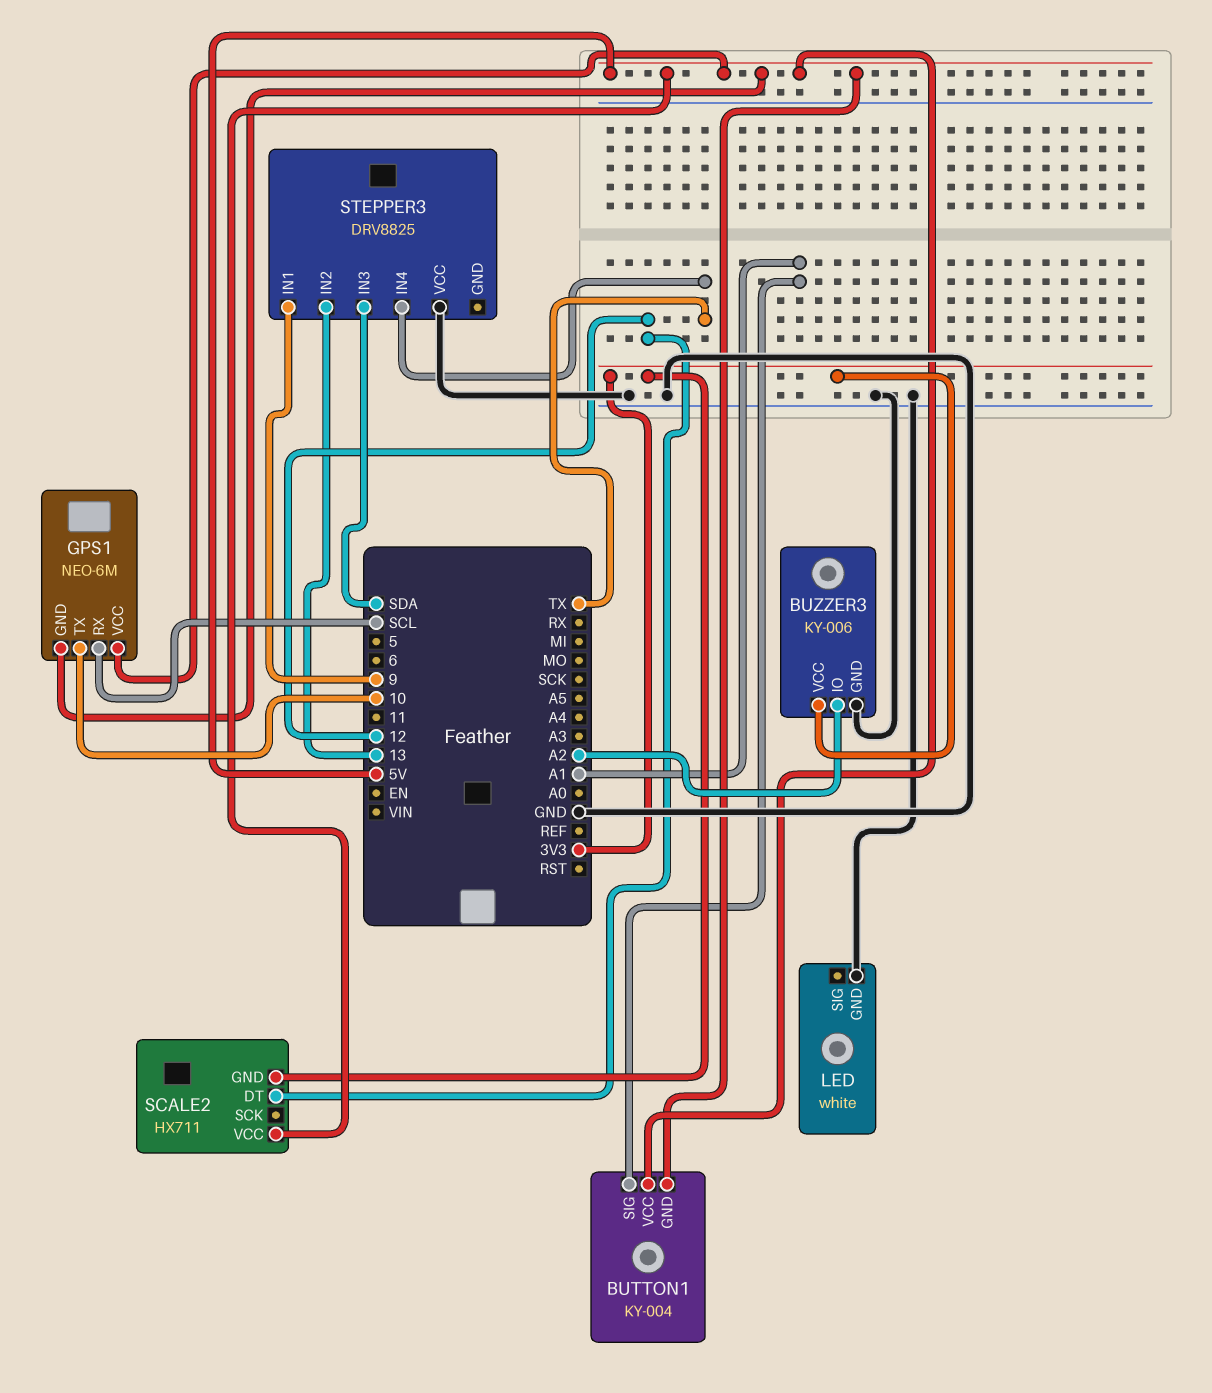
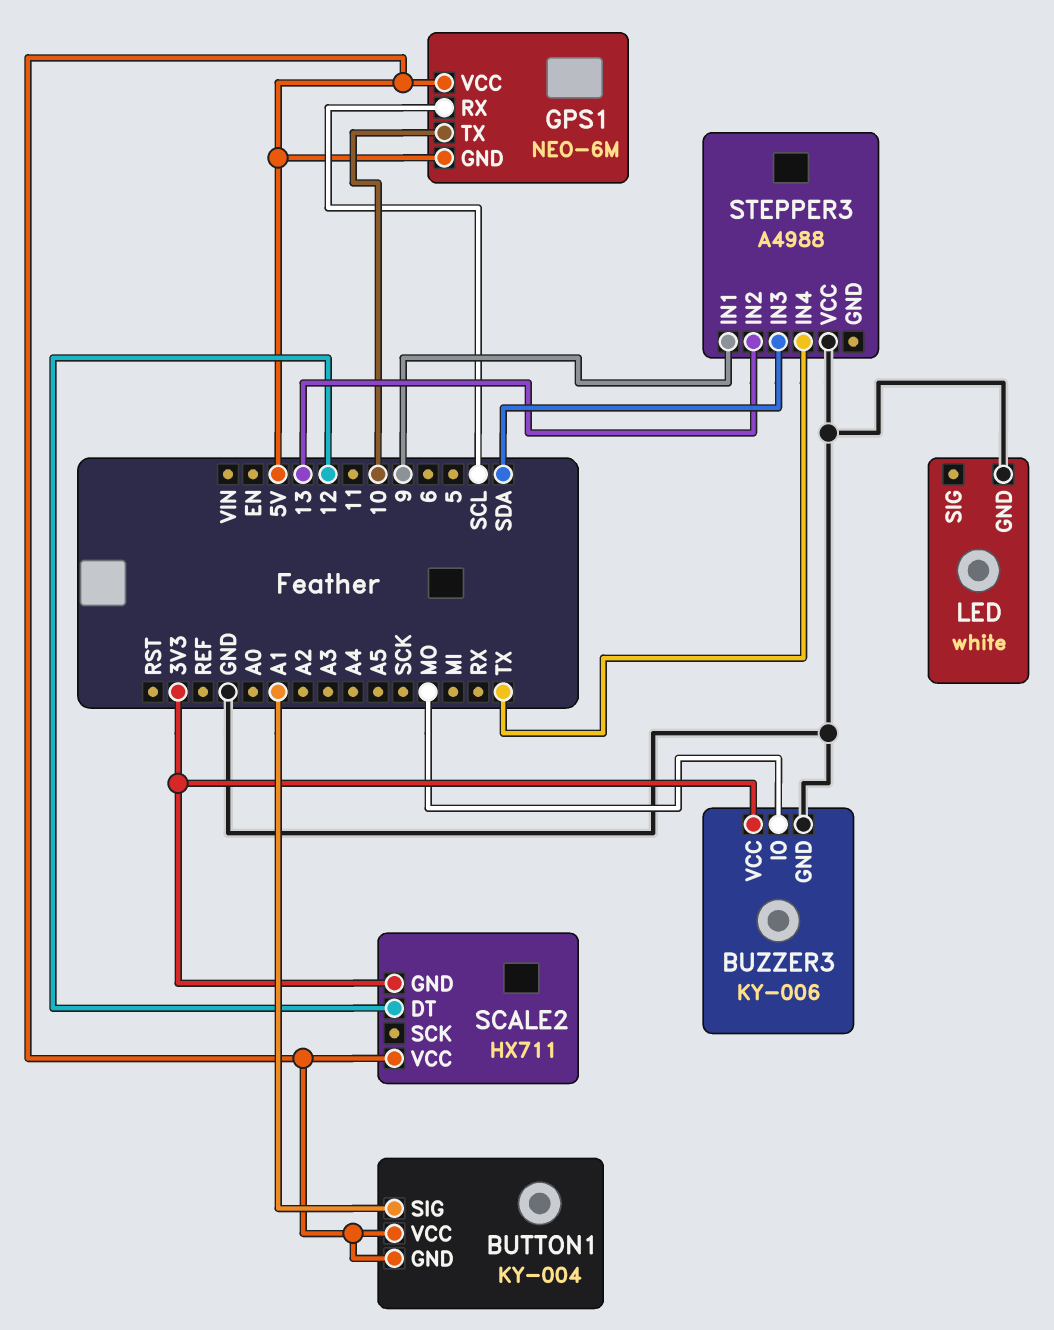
BUZZER3 pin IO: A2 -> MO
STEPPER3: DRV8825 -> A4988

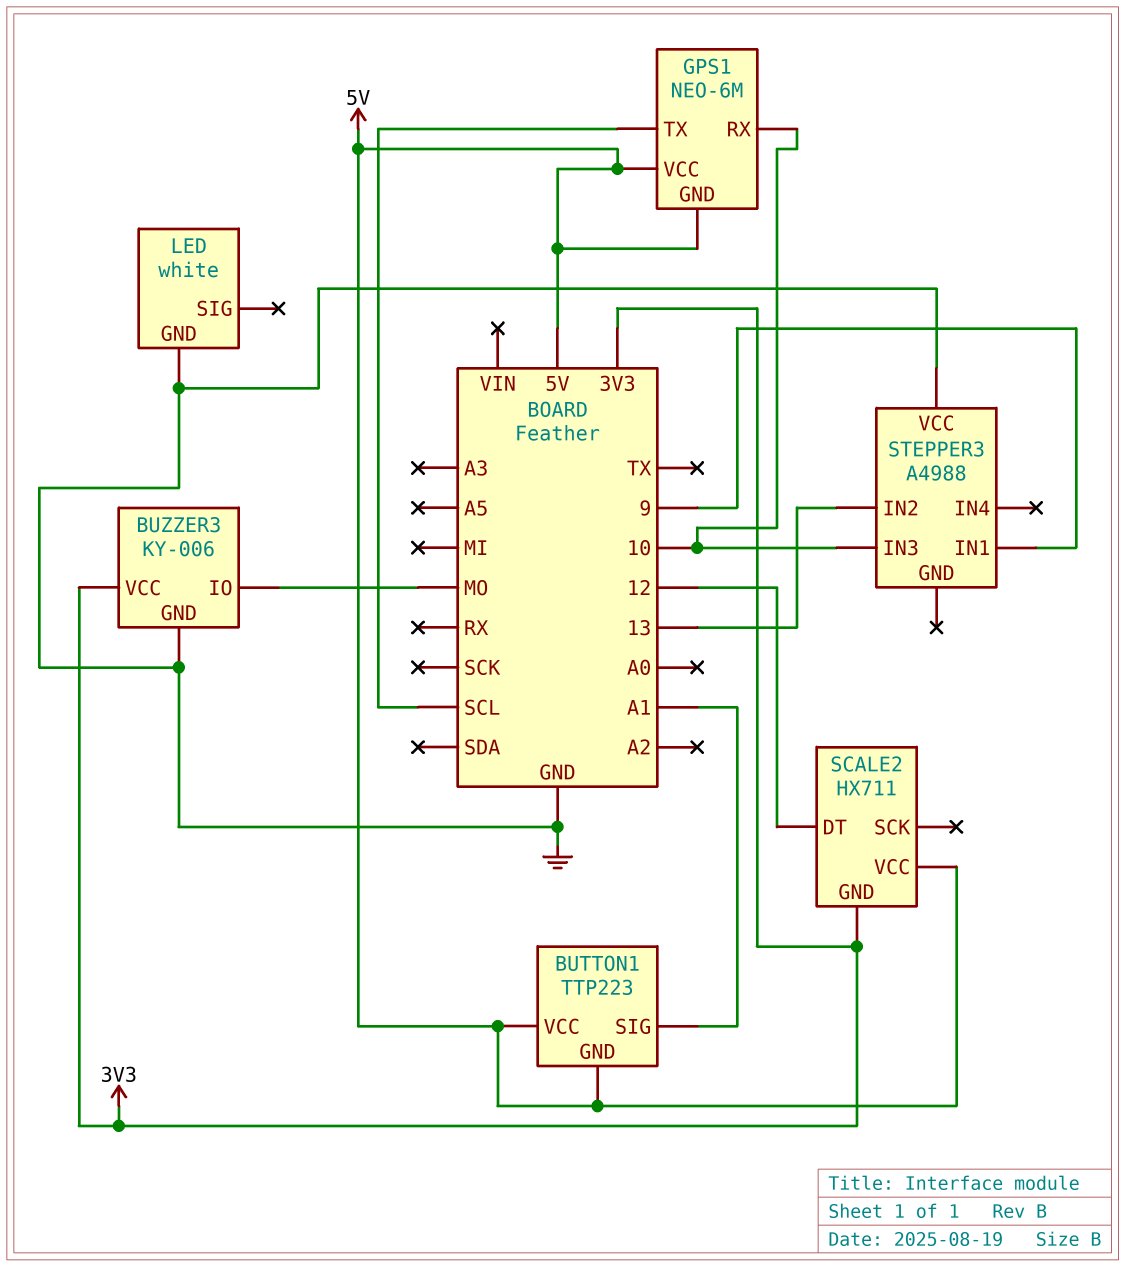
BUTTON1: KY-004 -> TTP223
GPS1 pin RX: SCL -> 10
GPS1 pin TX: 10 -> SCL
STEPPER3 pin IN3: SDA -> 10
STEPPER3 pin IN4: TX -> none

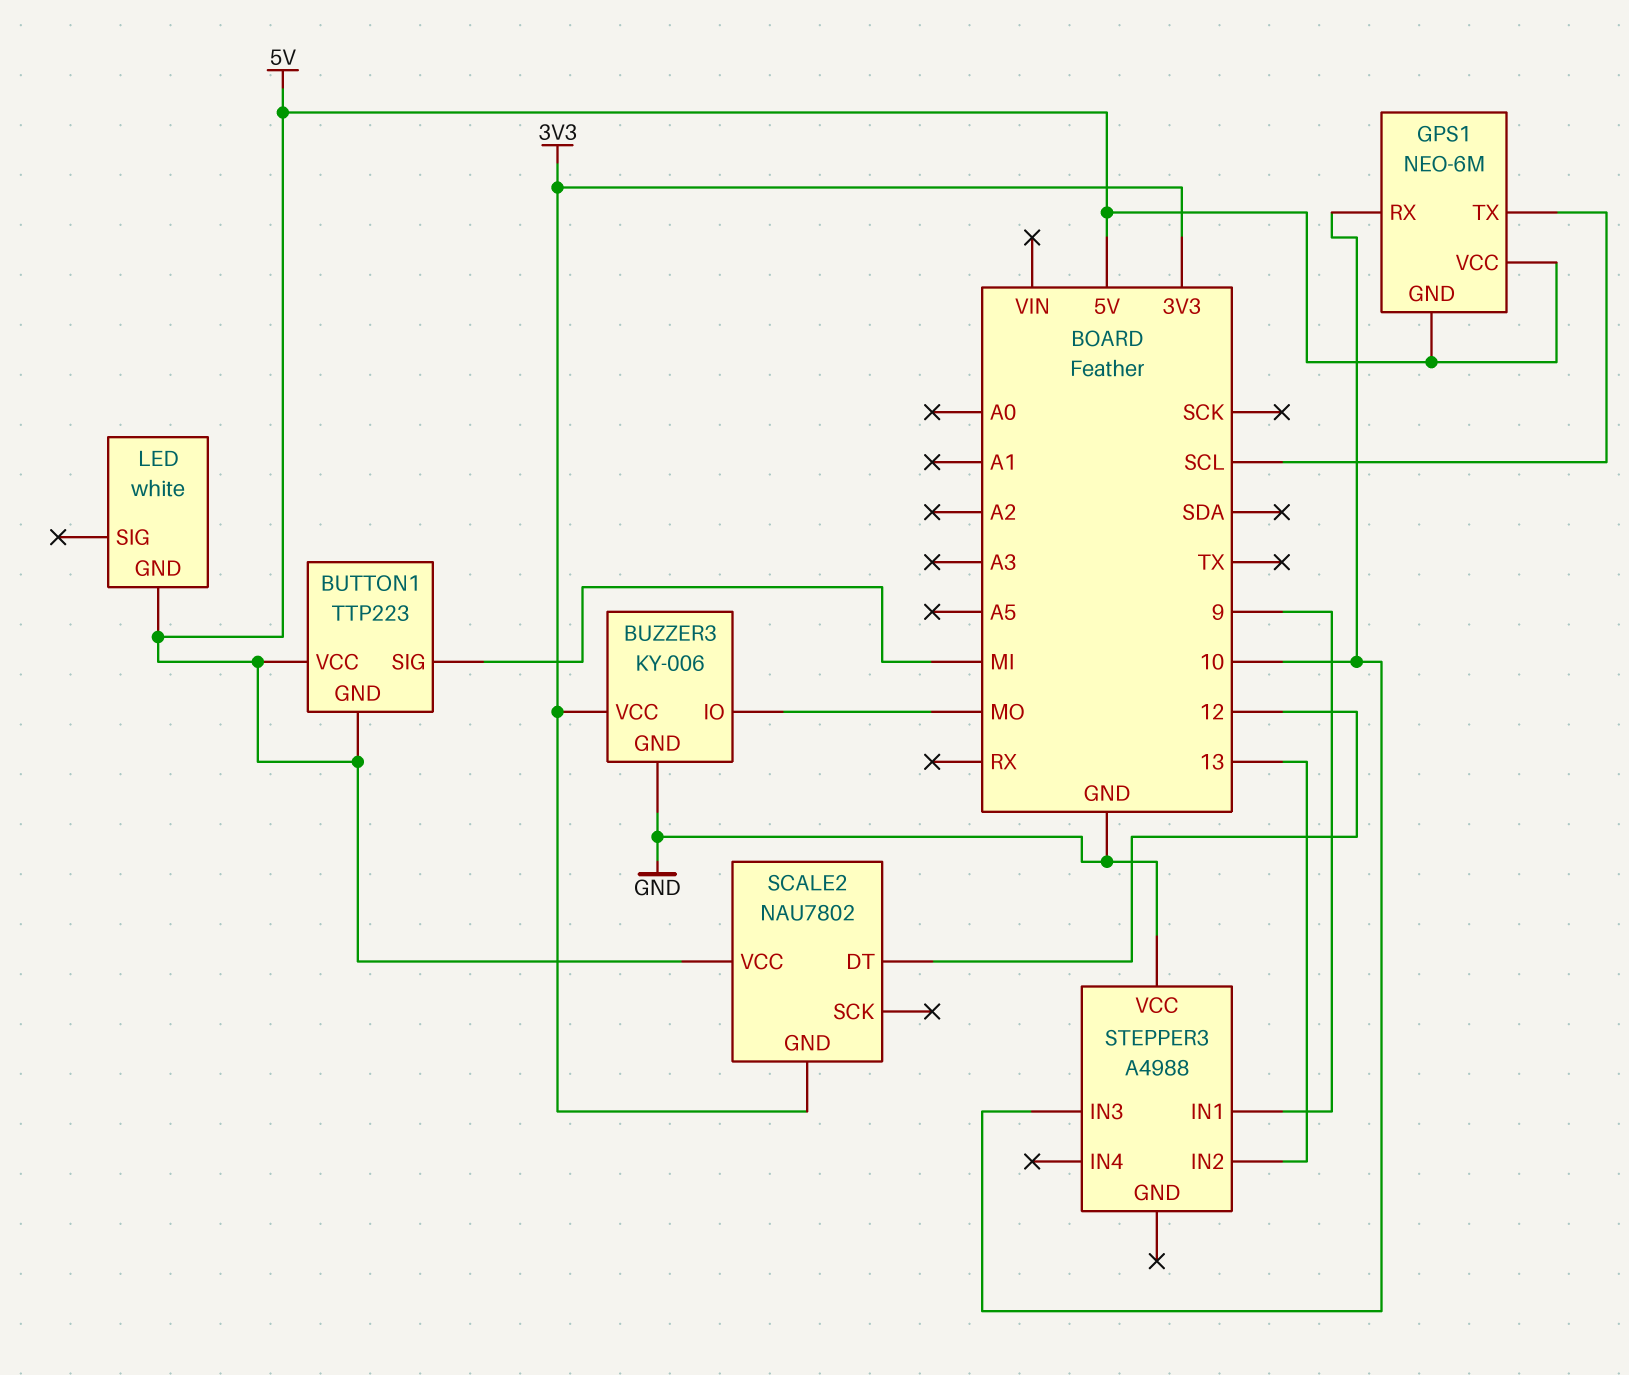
BUTTON1 pin SIG: A1 -> MI
LED pin GND: GND -> 5V
SCALE2: HX711 -> NAU7802

